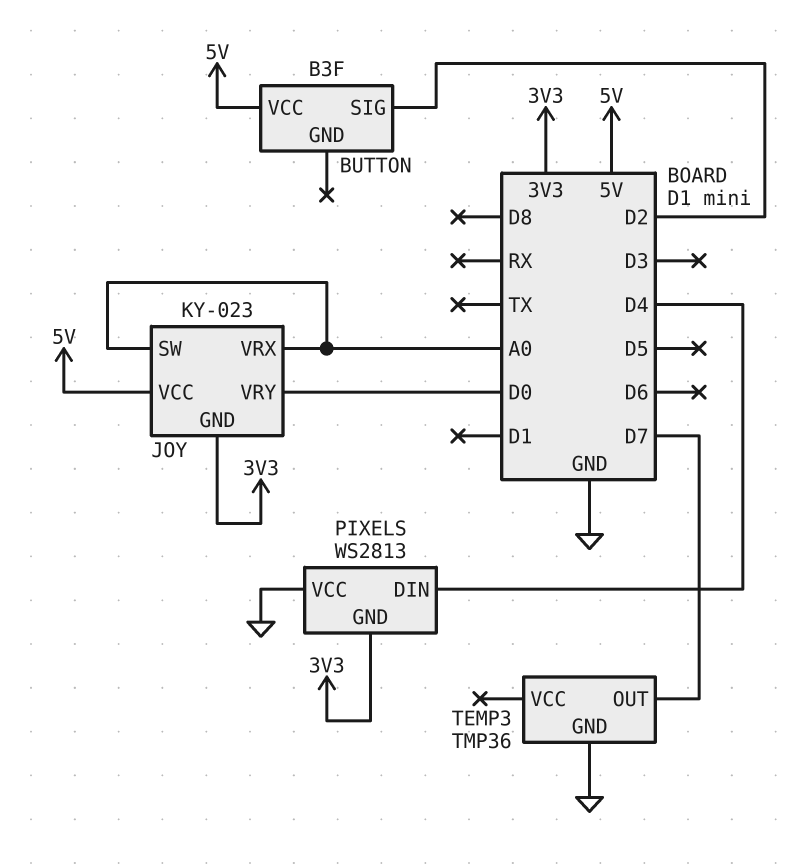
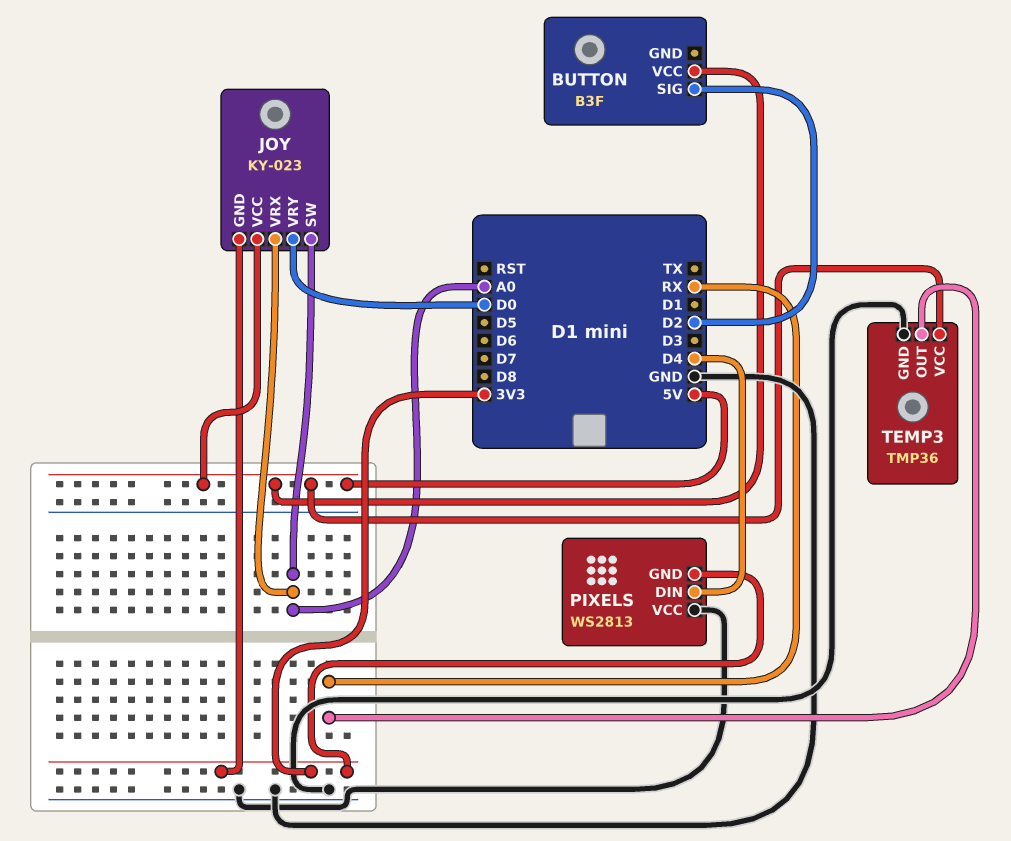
TEMP3 pin OUT: D7 -> RX
TEMP3 pin VCC: none -> 5V

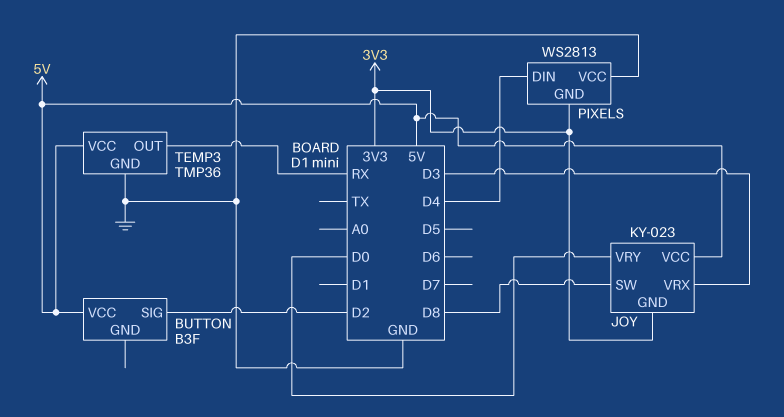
JOY pin SW: A0 -> D8
JOY pin VRX: A0 -> D3

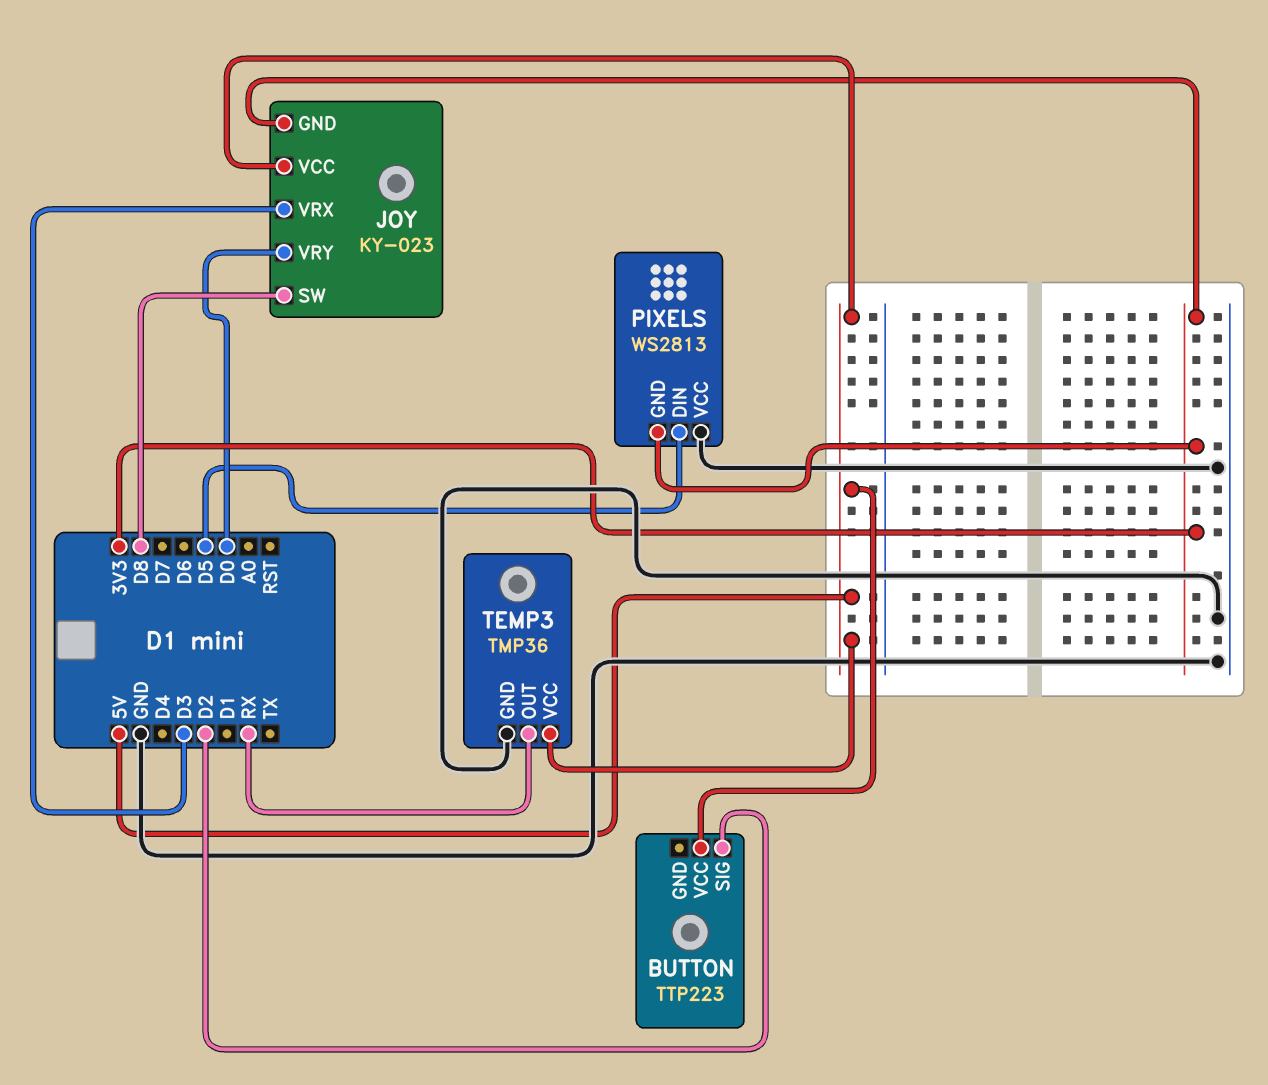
BUTTON: B3F -> TTP223
PIXELS pin DIN: D4 -> D5

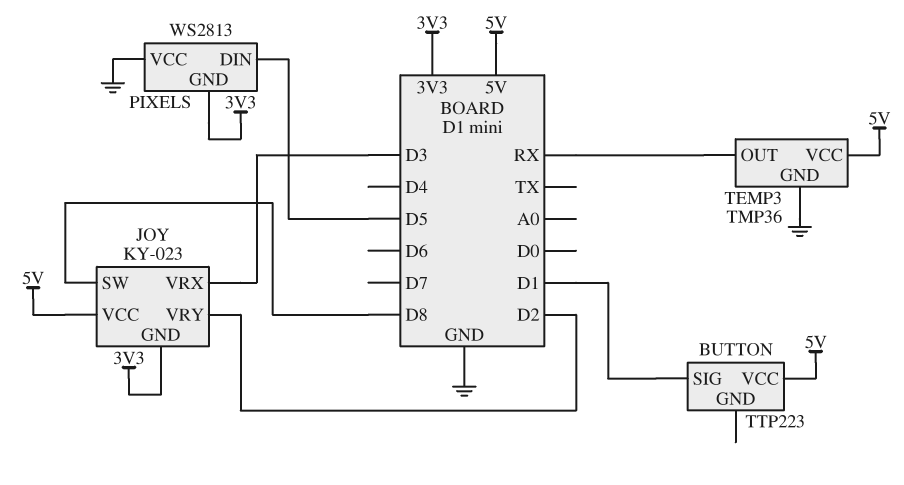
BUTTON pin SIG: D2 -> D1
JOY pin VRY: D0 -> D2

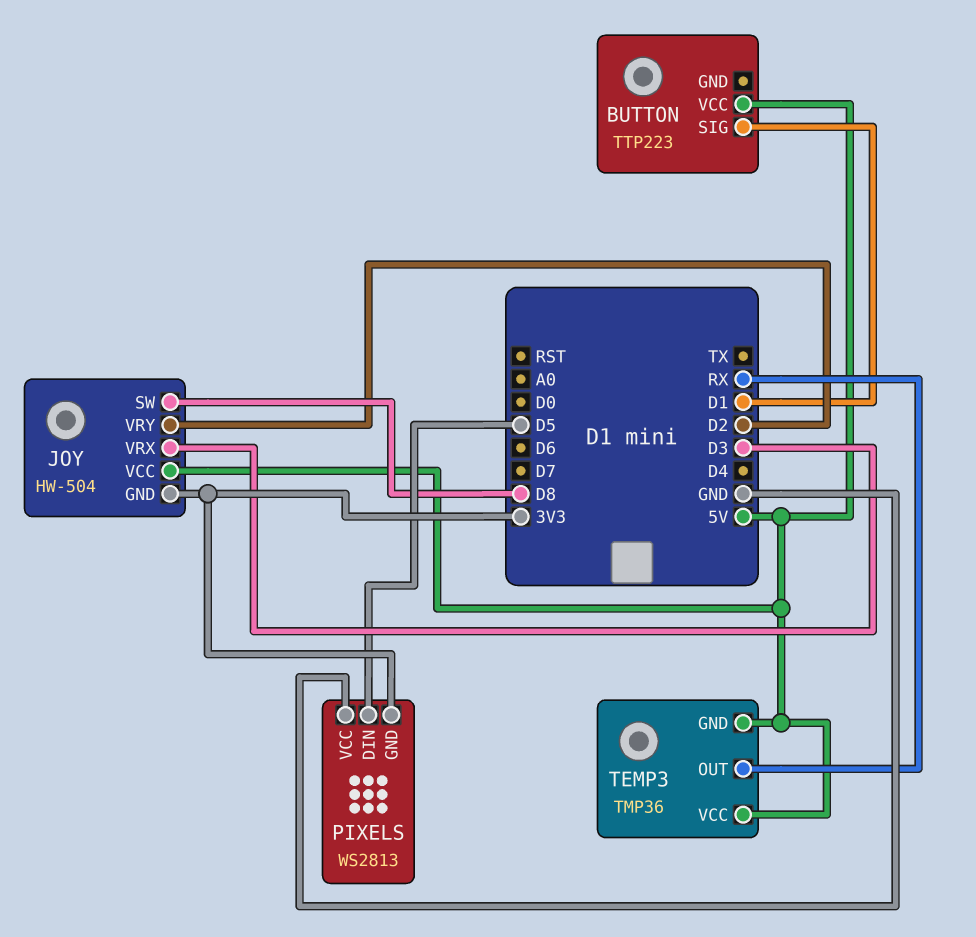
JOY: KY-023 -> HW-504
TEMP3 pin GND: GND -> 5V

